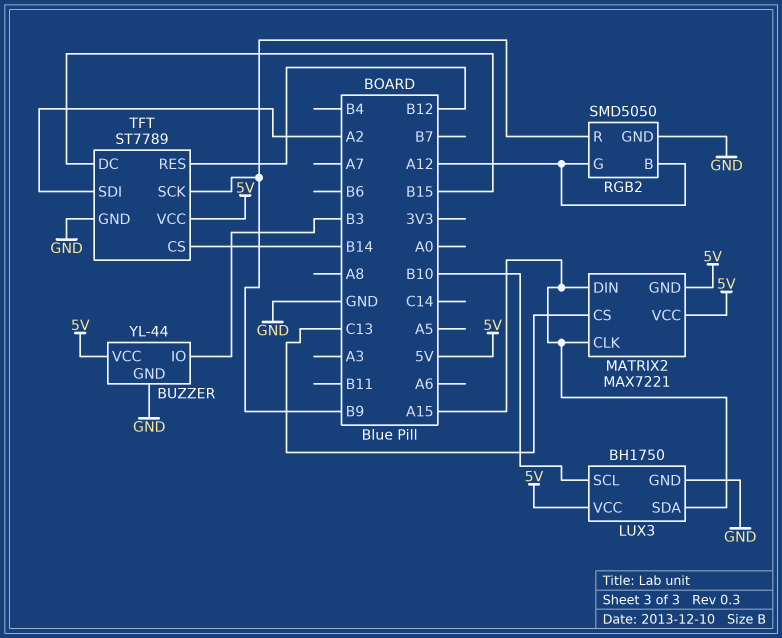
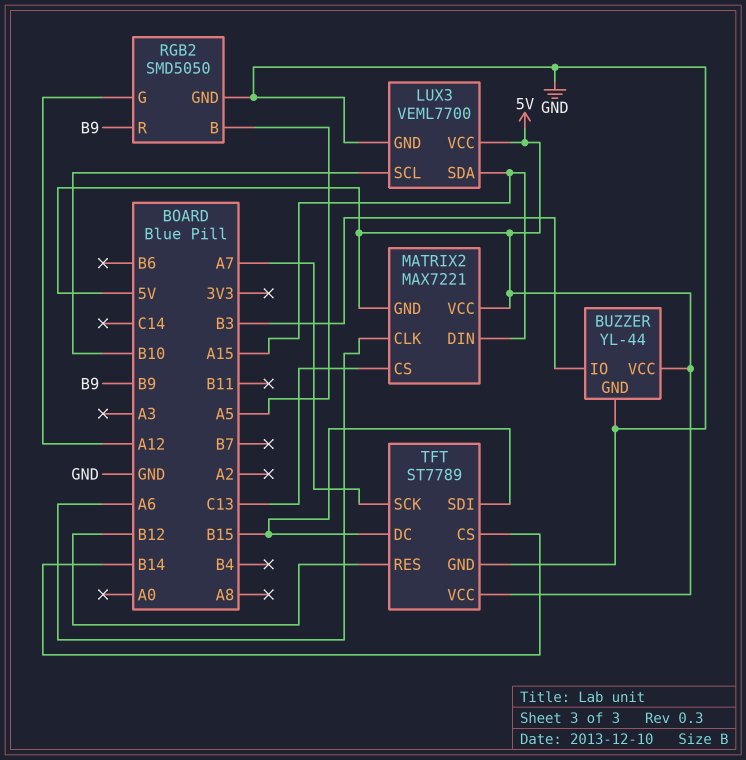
LUX3: BH1750 -> VEML7700
MATRIX2 pin CLK: A15 -> A6
RGB2 pin B: A12 -> A5
TFT pin SCK: B9 -> A7
TFT pin SDI: A2 -> B15

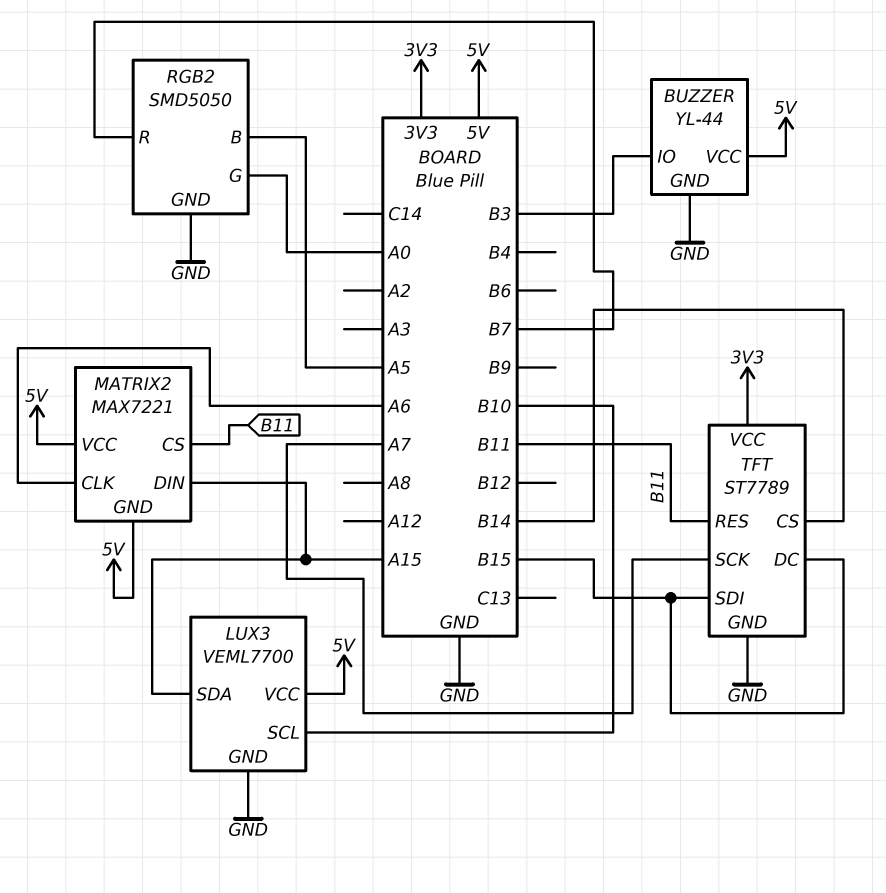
MATRIX2 pin CS: C13 -> B11
RGB2 pin G: A12 -> A0
RGB2 pin R: B9 -> B7
TFT pin RES: B12 -> B11
TFT pin VCC: 5V -> 3V3

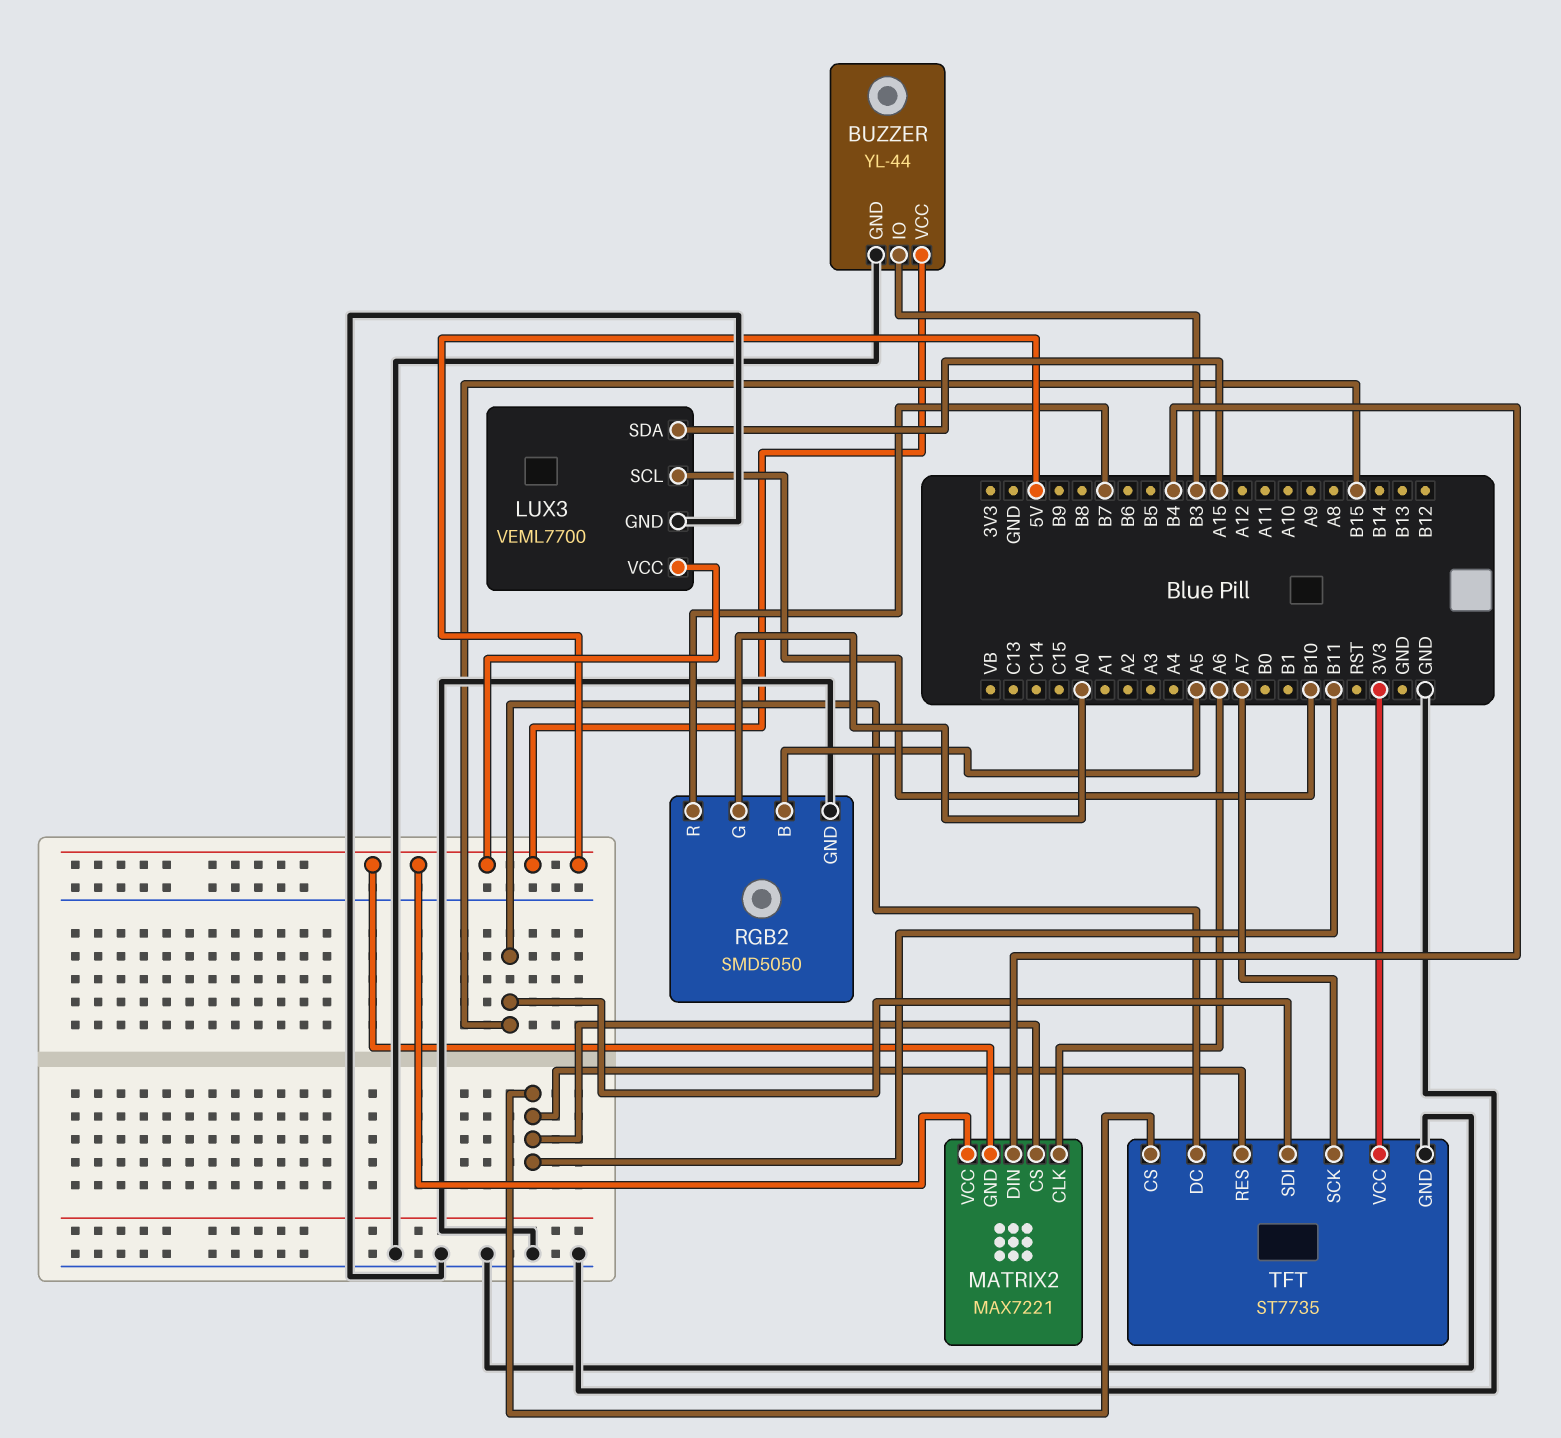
MATRIX2 pin DIN: A15 -> B4
TFT: ST7789 -> ST7735
TFT pin CS: B14 -> B11

